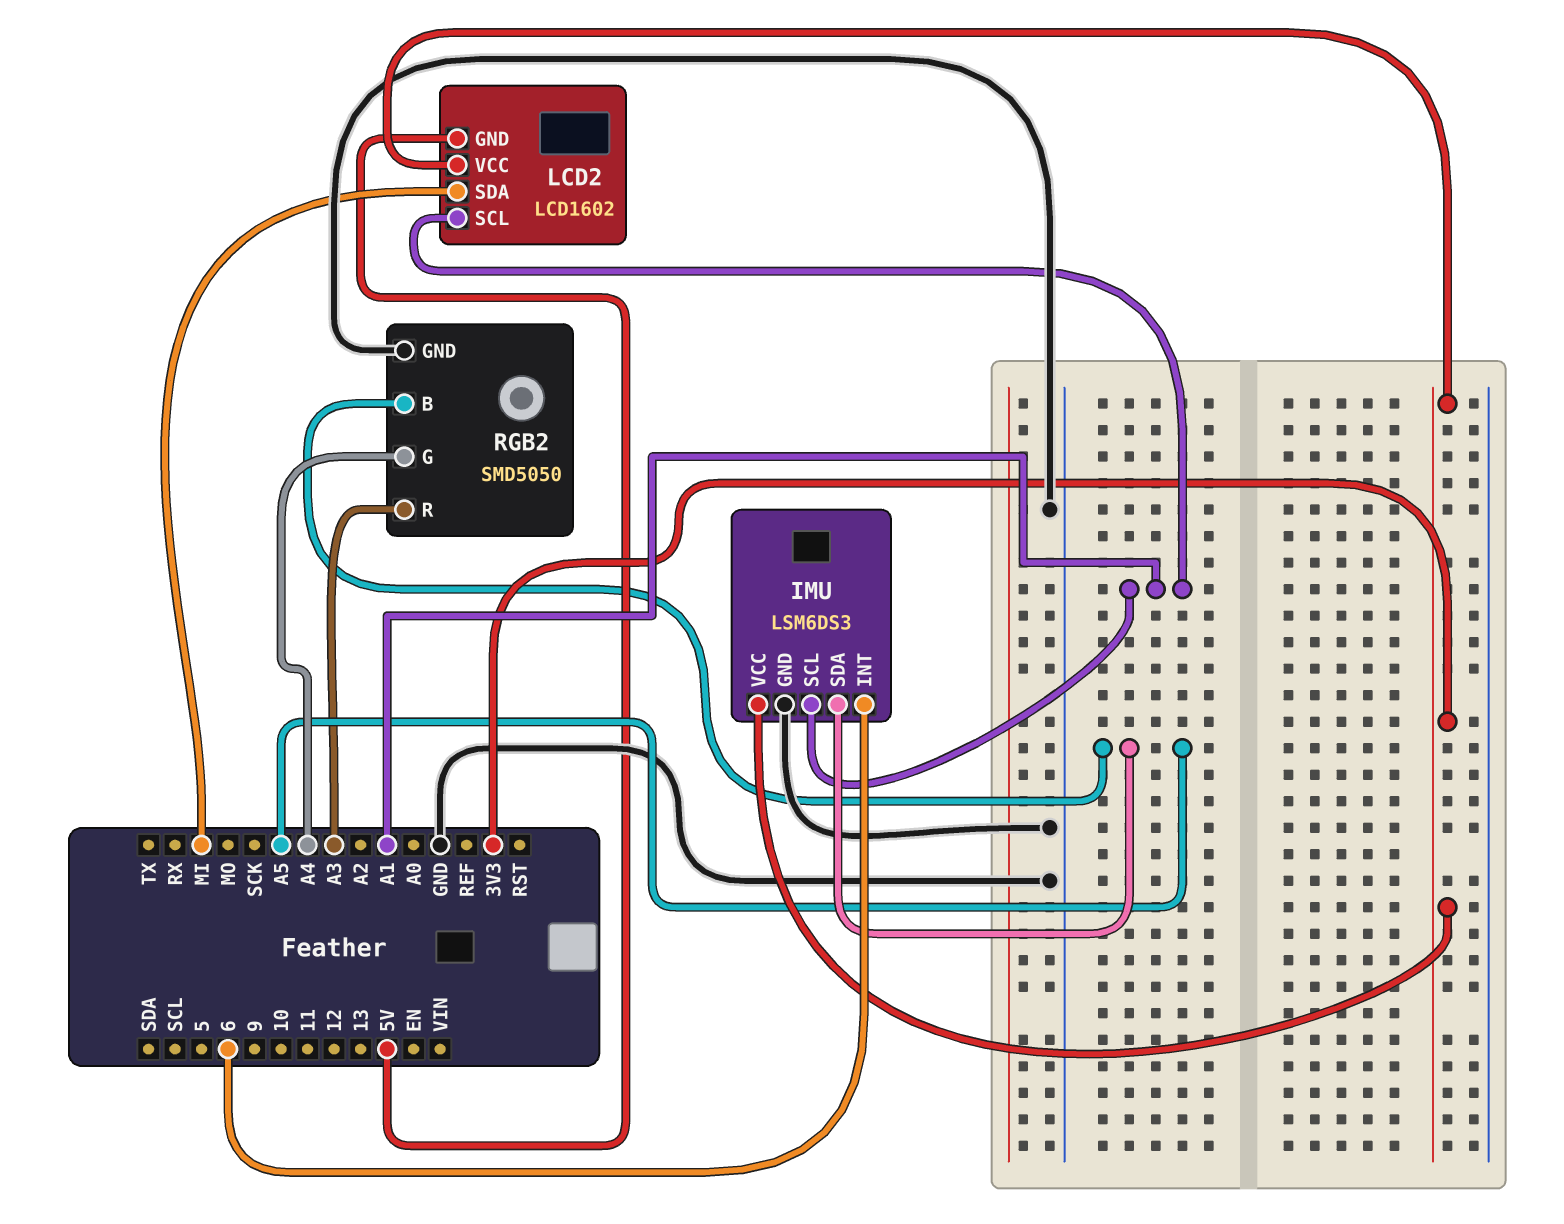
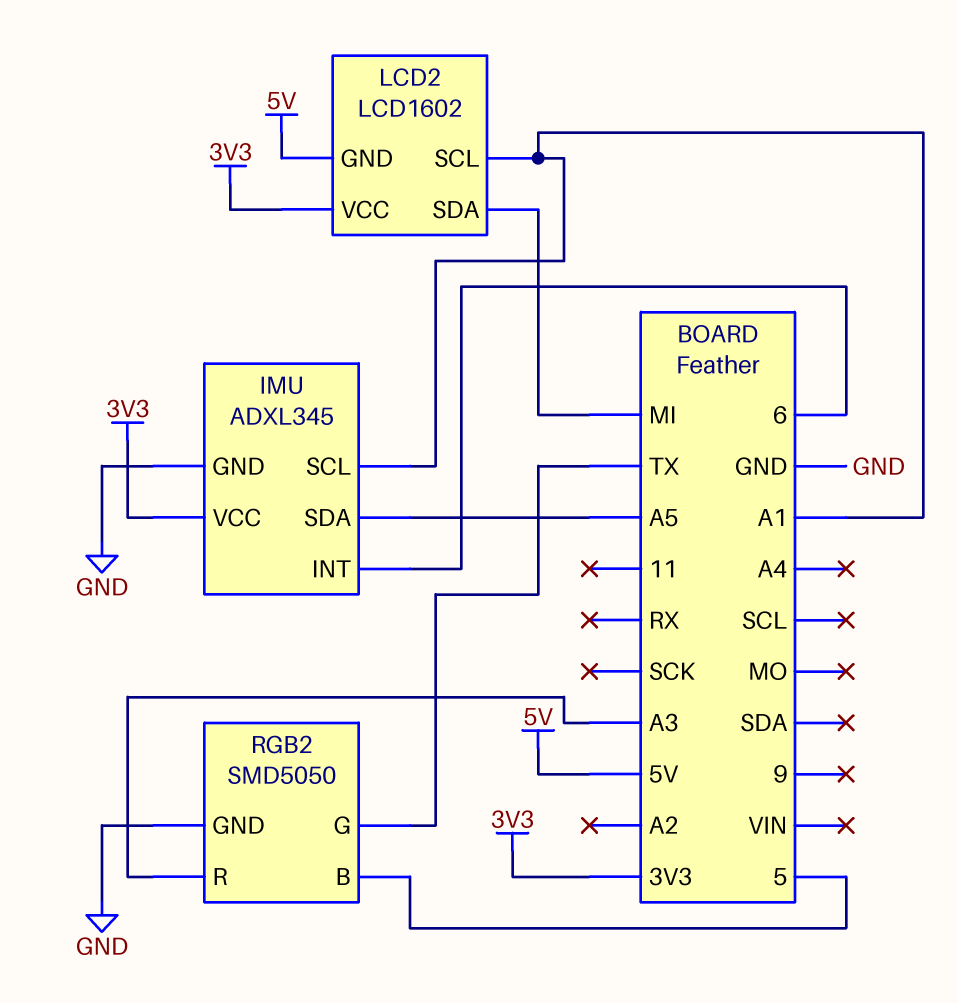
IMU: LSM6DS3 -> ADXL345
RGB2 pin B: A5 -> 5
RGB2 pin G: A4 -> TX

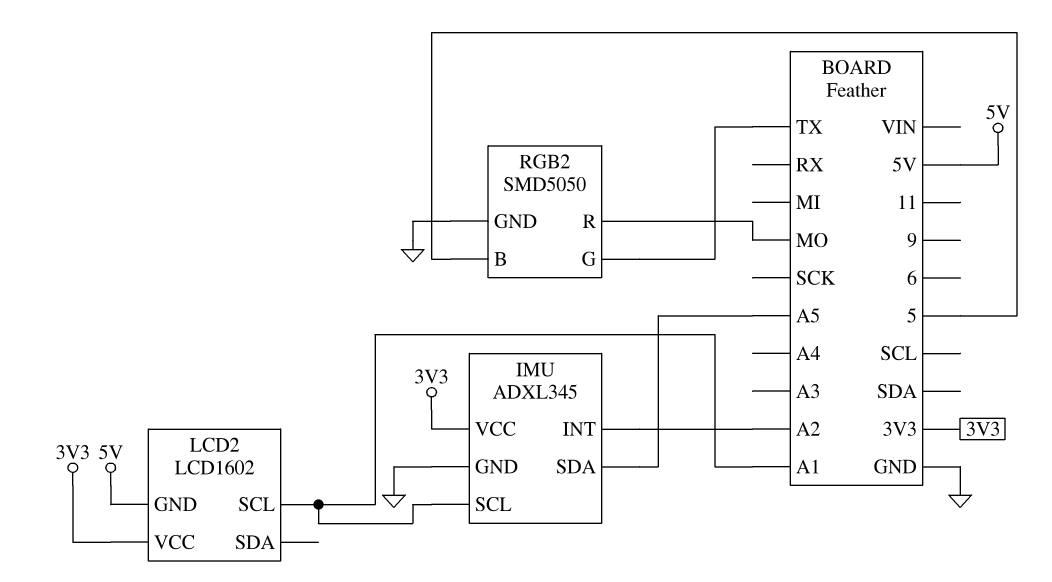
IMU pin INT: 6 -> A2
LCD2 pin SDA: MI -> none
RGB2 pin R: A3 -> MO

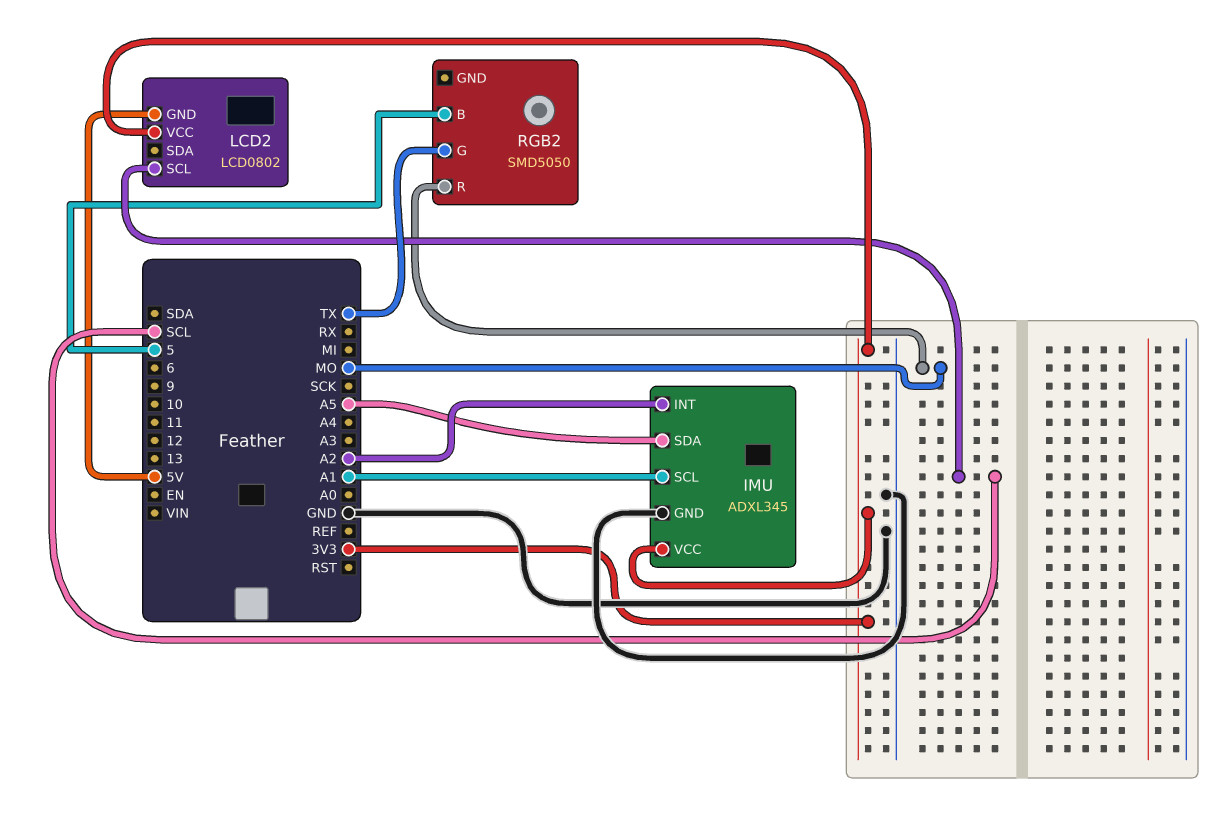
LCD2: LCD1602 -> LCD0802
LCD2 pin SCL: A1 -> SCL
RGB2 pin GND: GND -> none

